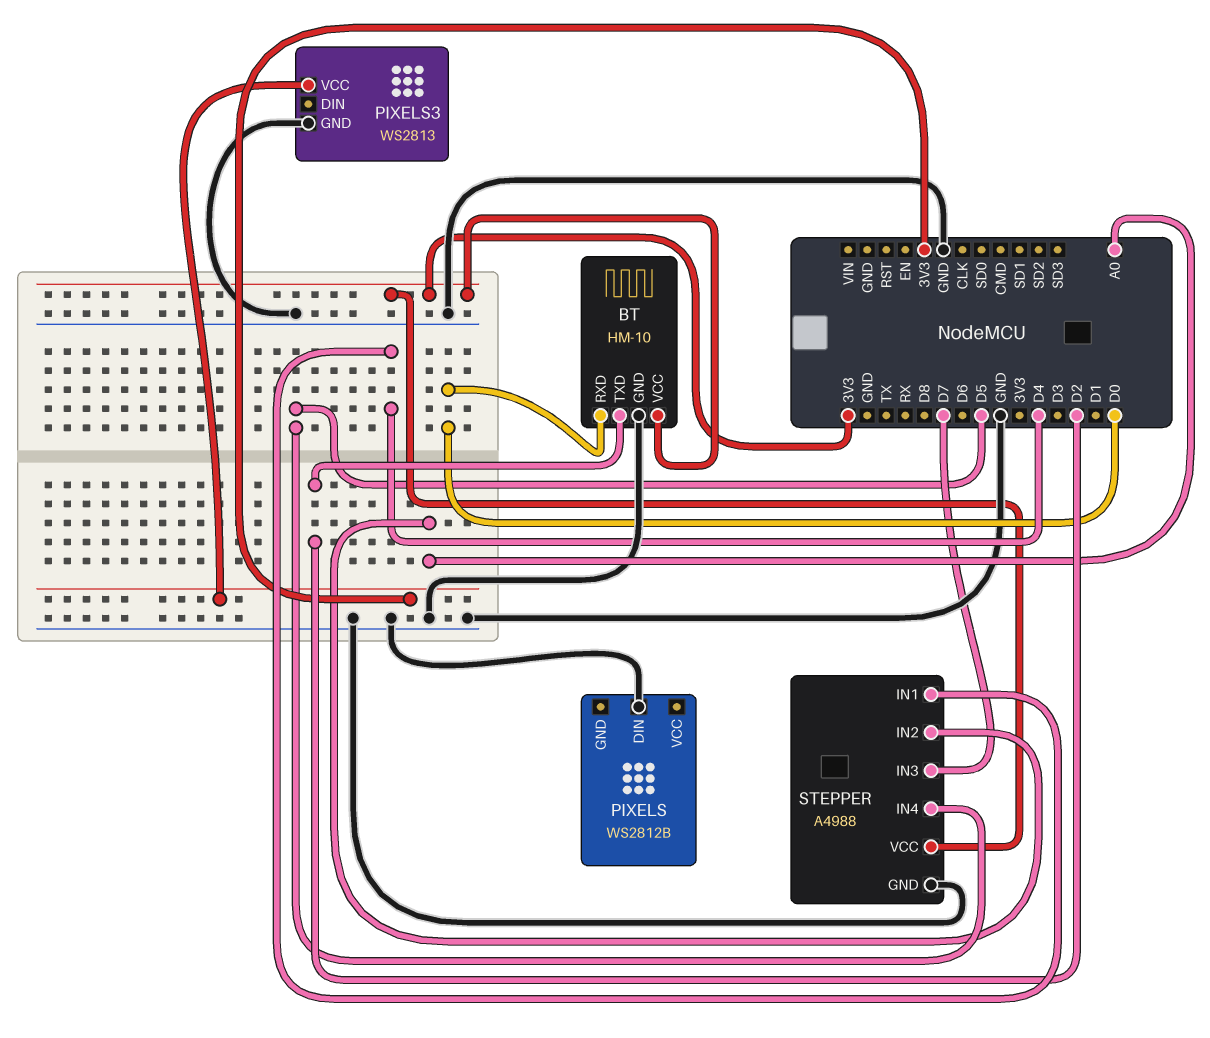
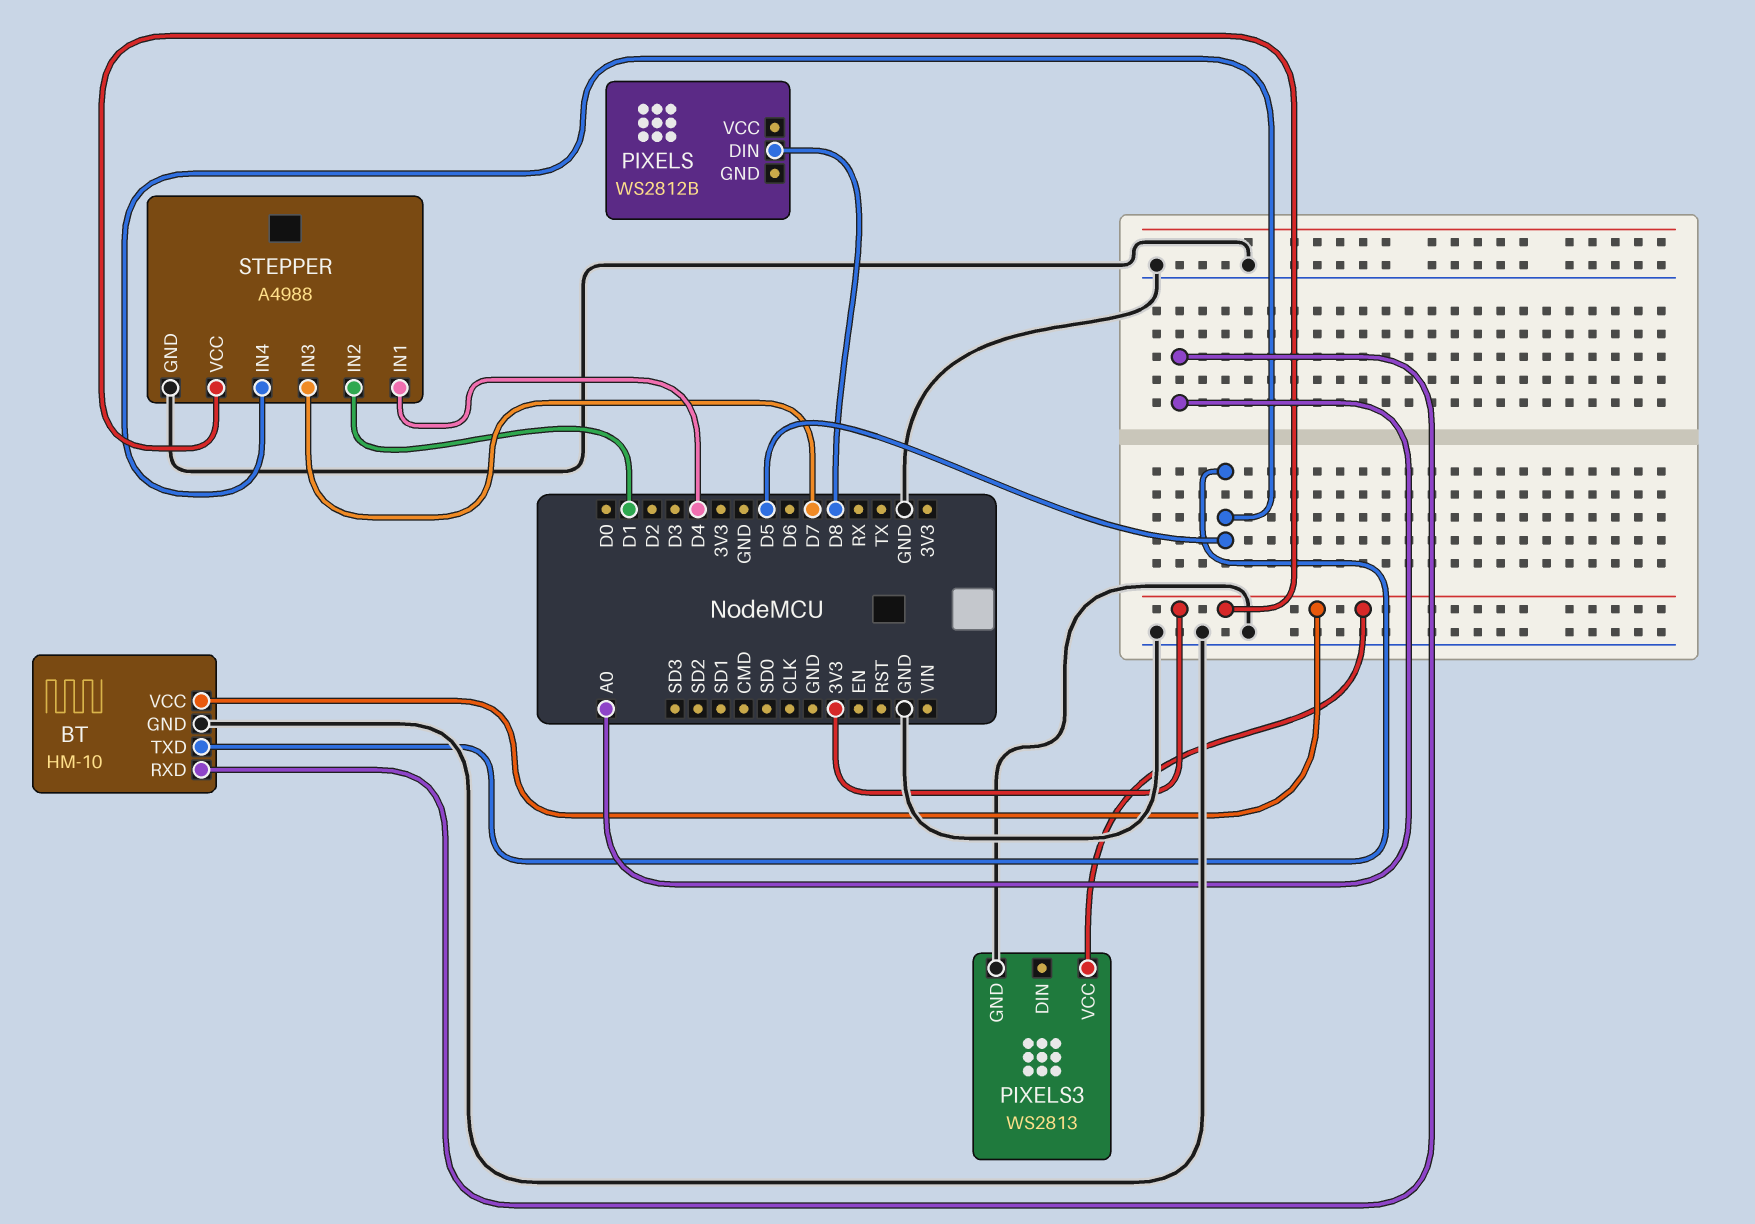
BT pin RXD: D0 -> A0
BT pin TXD: D2 -> D5
PIXELS pin DIN: GND -> D8
STEPPER pin IN2: A0 -> D1

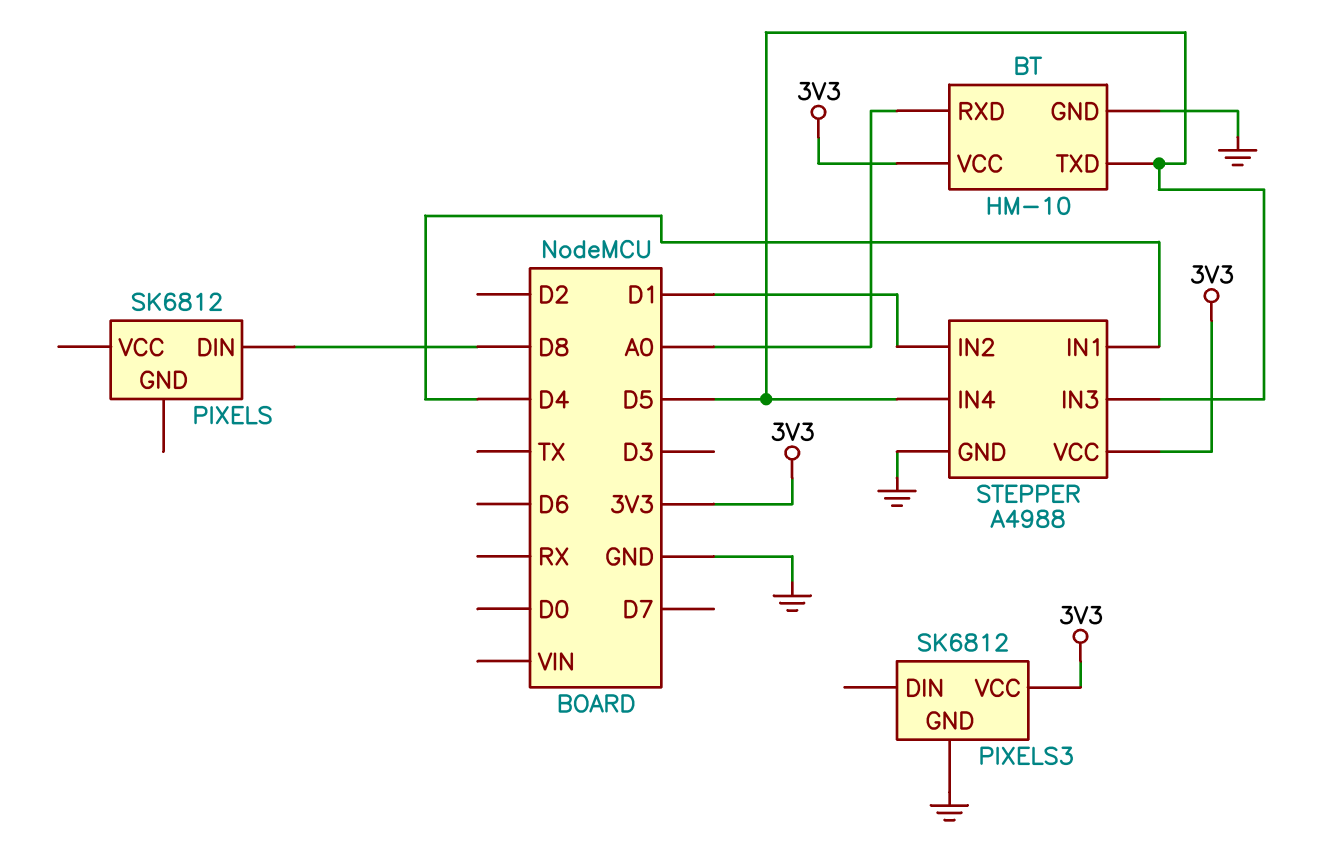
PIXELS: WS2812B -> SK6812
PIXELS3: WS2813 -> SK6812
STEPPER pin IN3: D7 -> D5

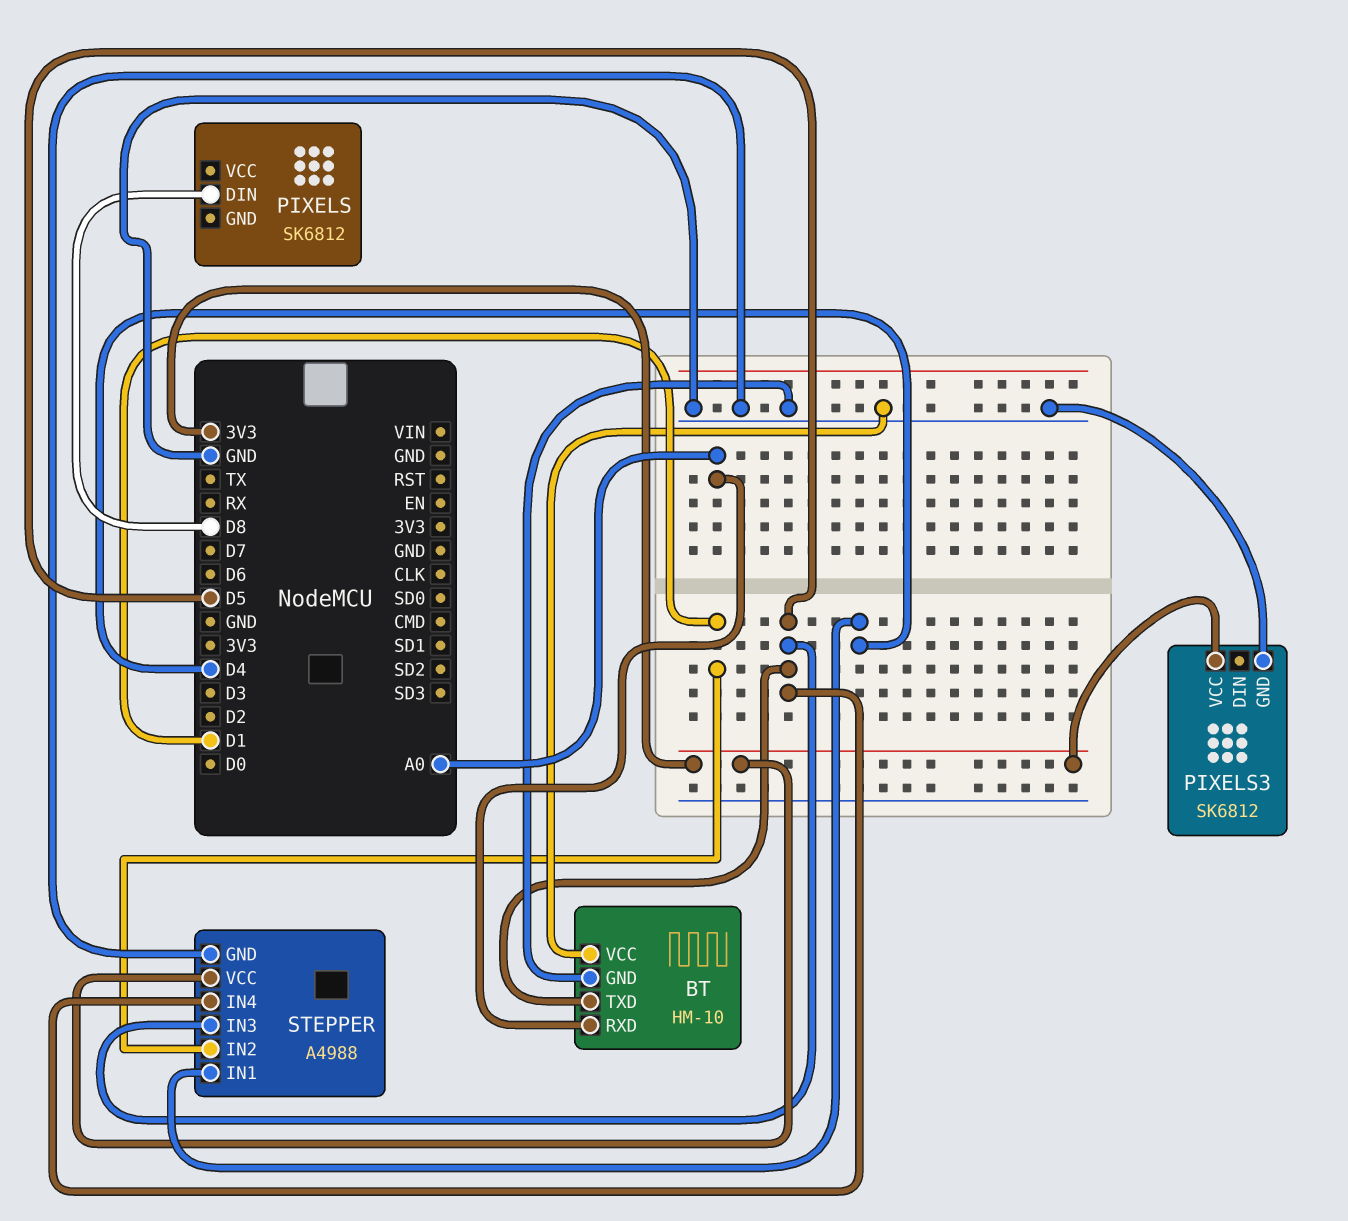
BT pin VCC: 3V3 -> GND

